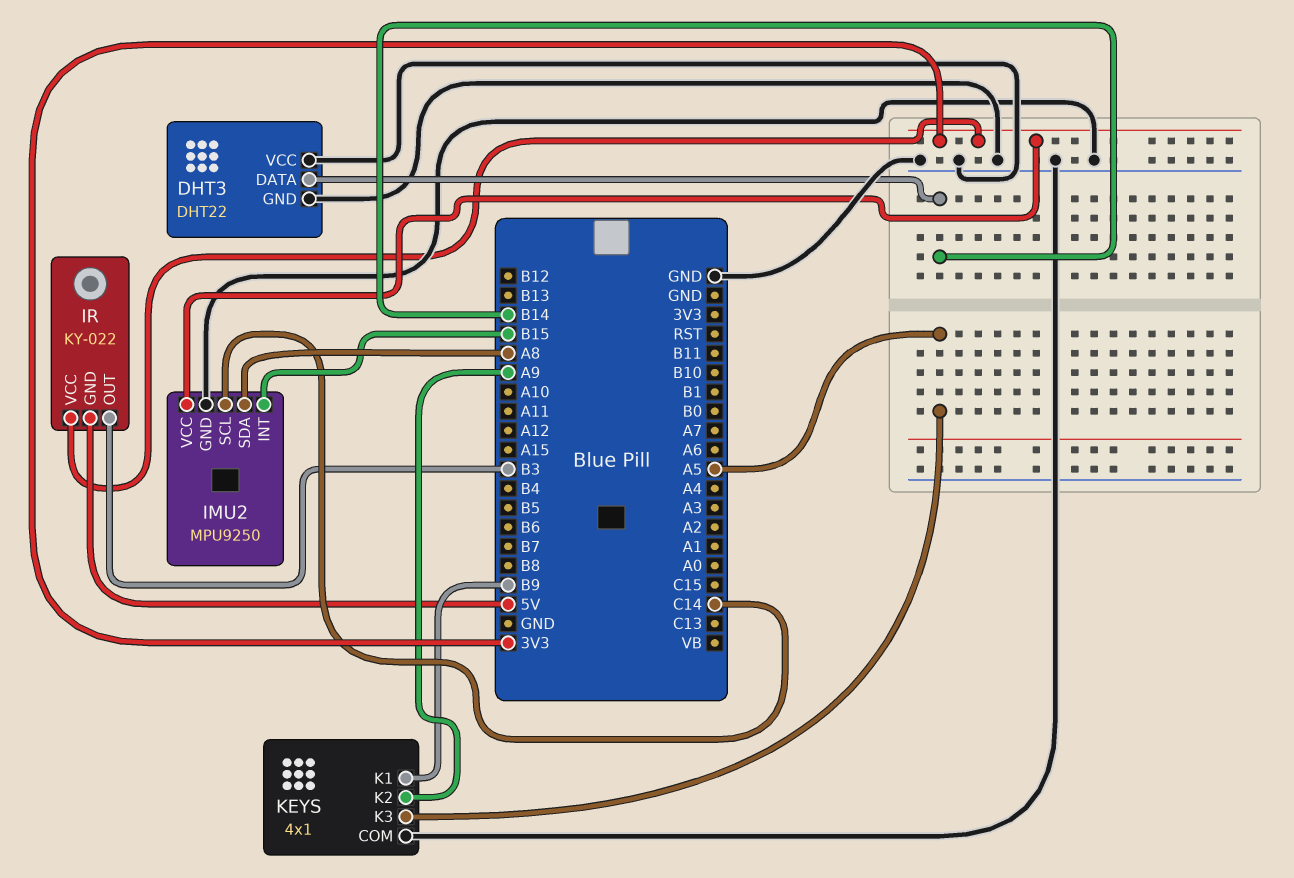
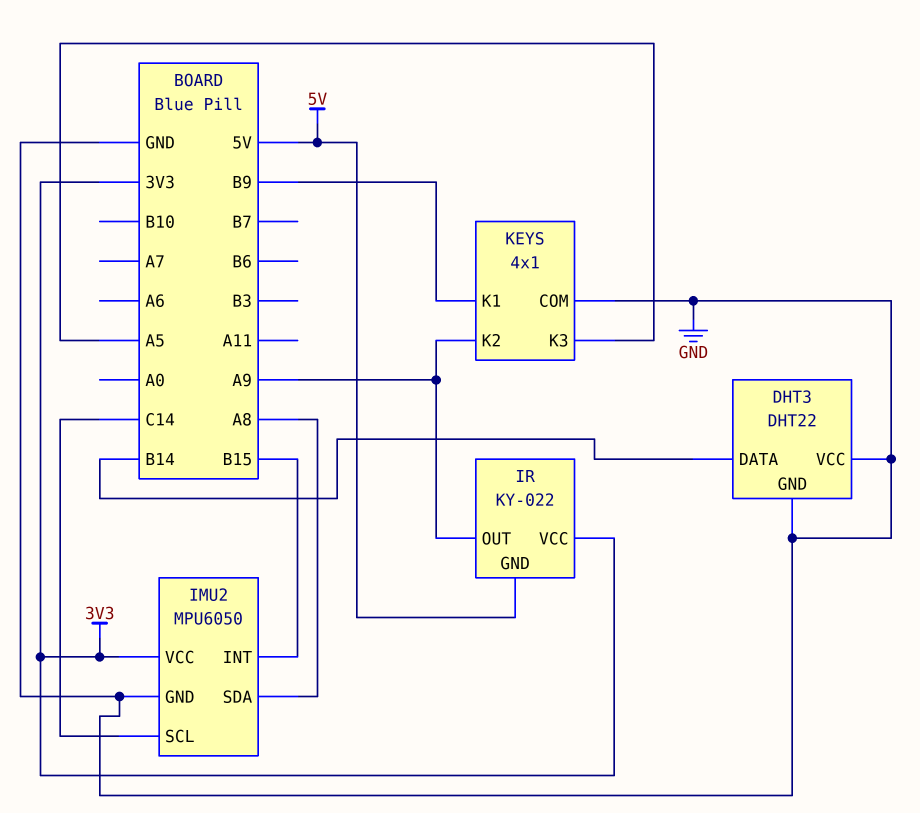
IMU2: MPU9250 -> MPU6050
IR pin OUT: B3 -> A9

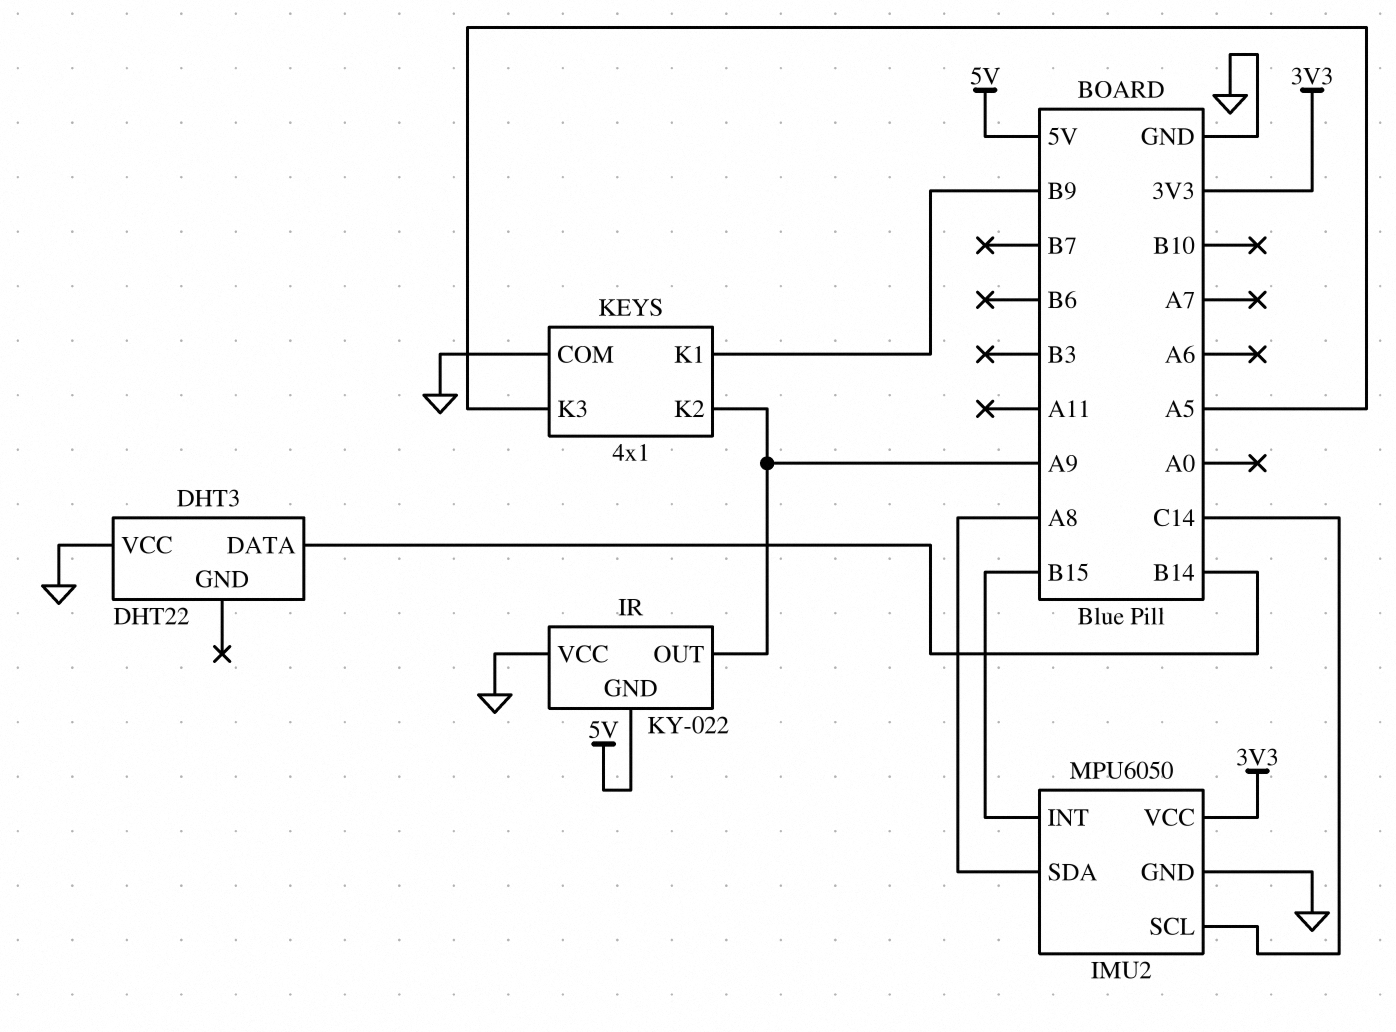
DHT3 pin GND: GND -> none
IR pin VCC: 3V3 -> GND

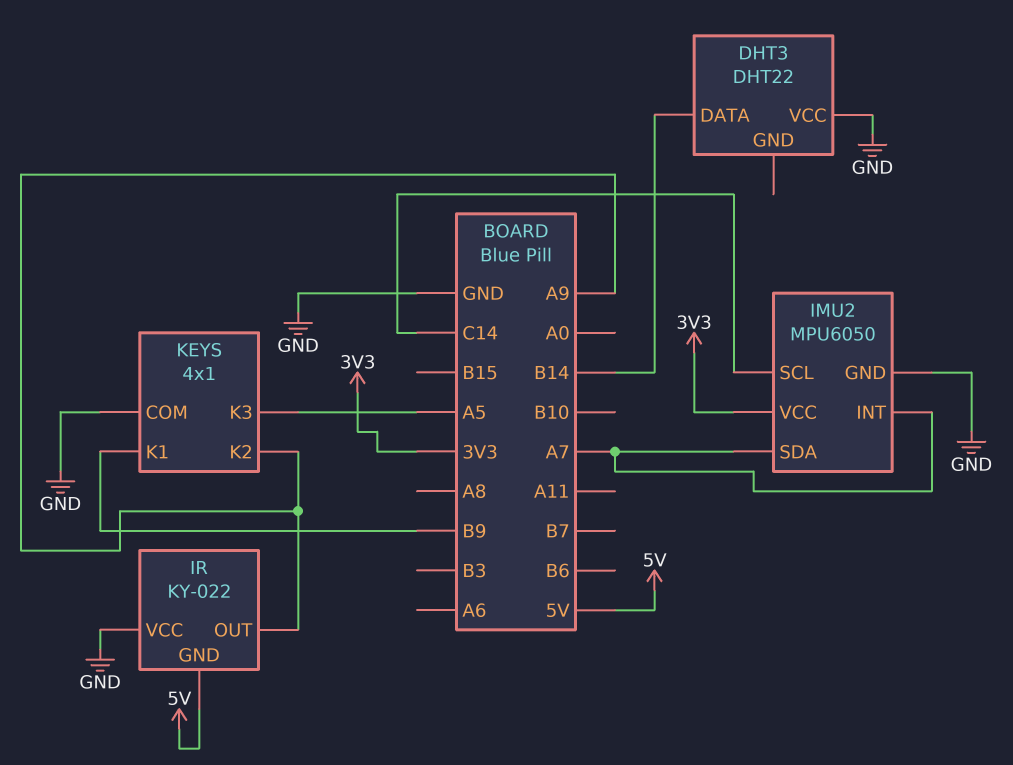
IMU2 pin INT: B15 -> A7
IMU2 pin SDA: A8 -> A7

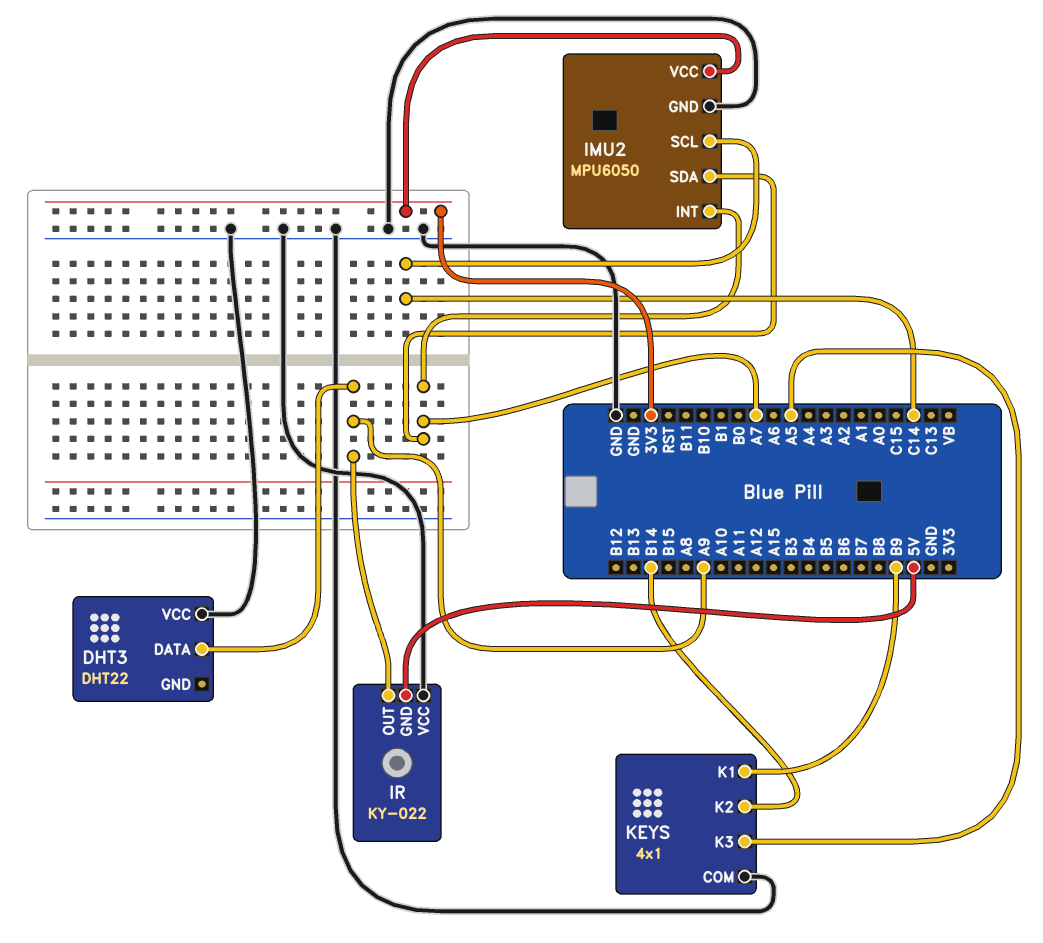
DHT3 pin DATA: B14 -> A9
KEYS pin K2: A9 -> B14

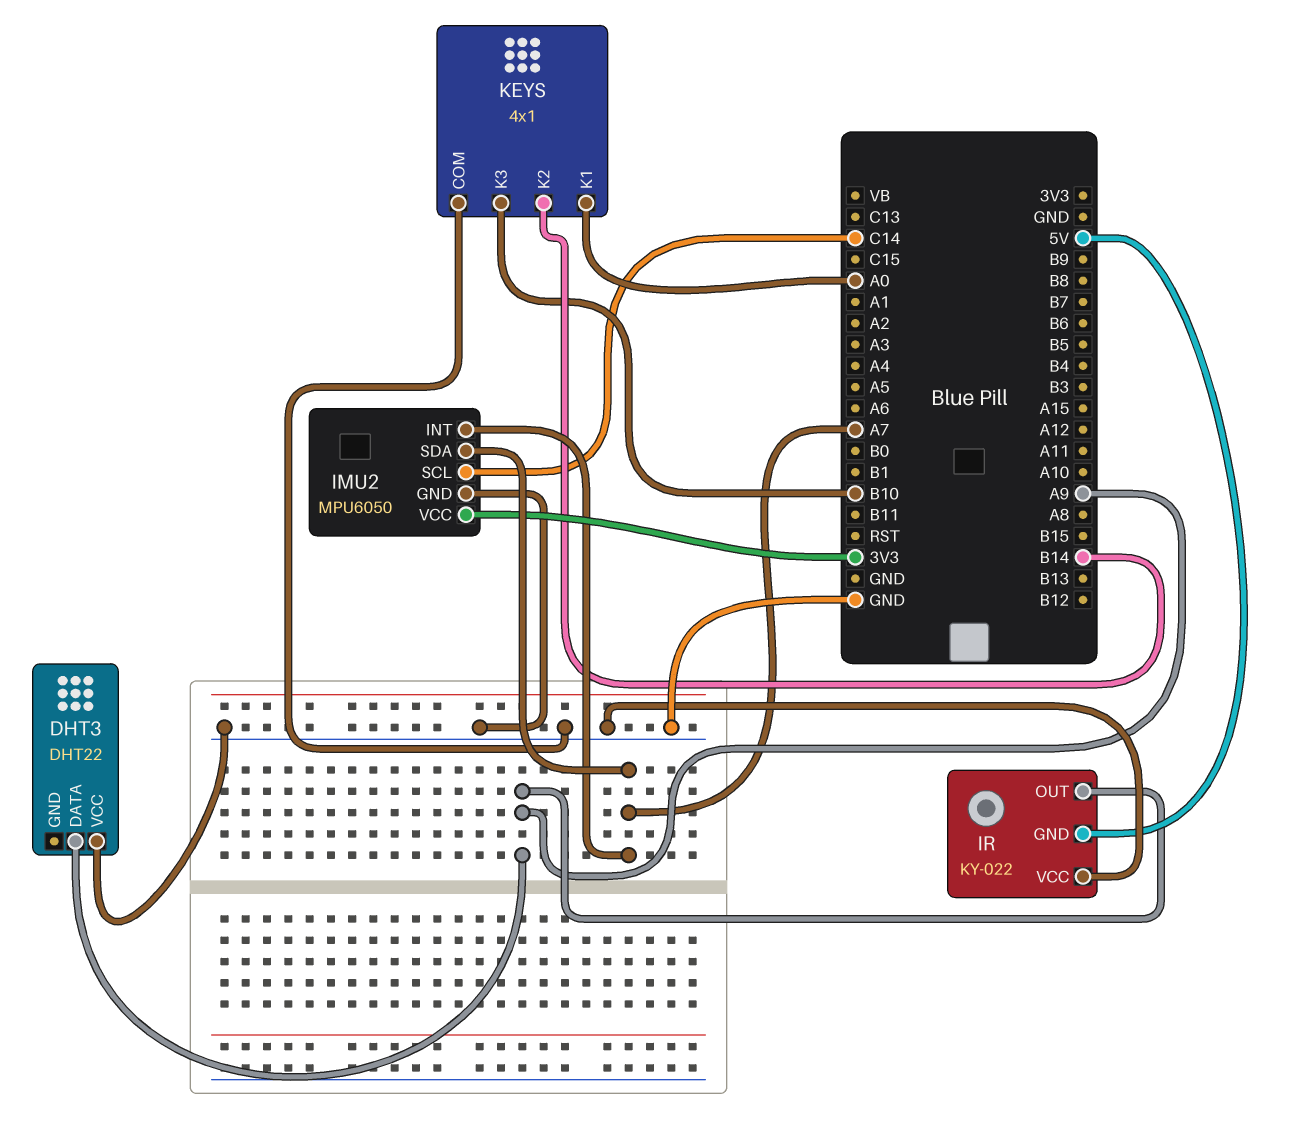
KEYS pin K1: B9 -> A0
KEYS pin K3: A5 -> B10

